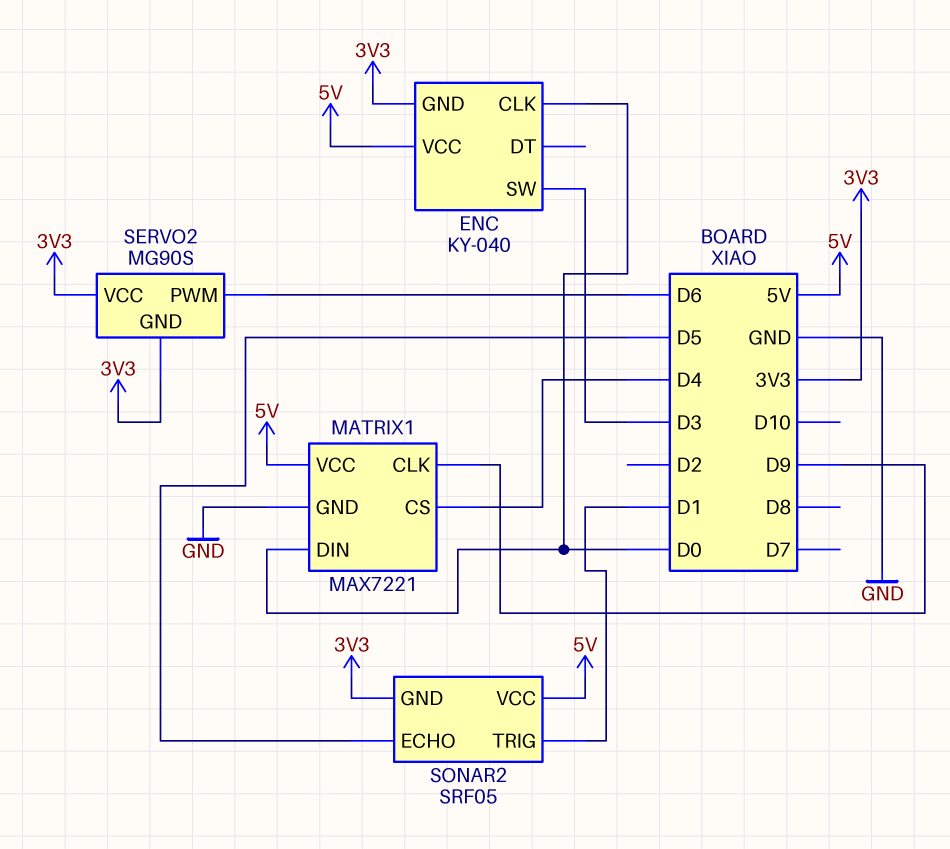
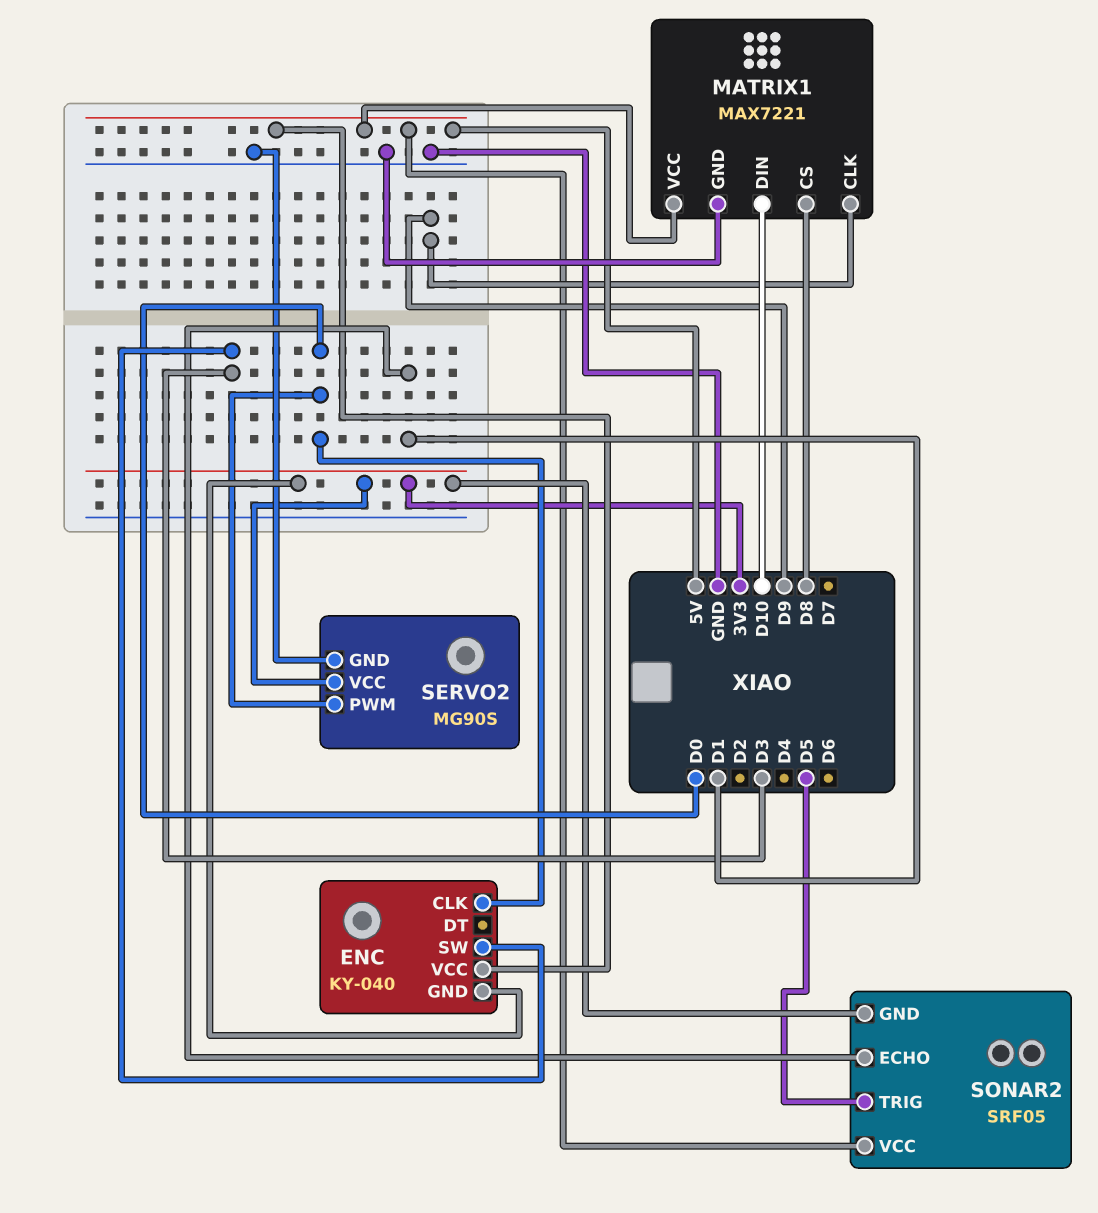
MATRIX1 pin CS: D4 -> D8
MATRIX1 pin DIN: D0 -> D10
SERVO2 pin GND: 3V3 -> GND
SERVO2 pin PWM: D6 -> D0
SONAR2 pin ECHO: D5 -> D1
SONAR2 pin TRIG: D1 -> D5

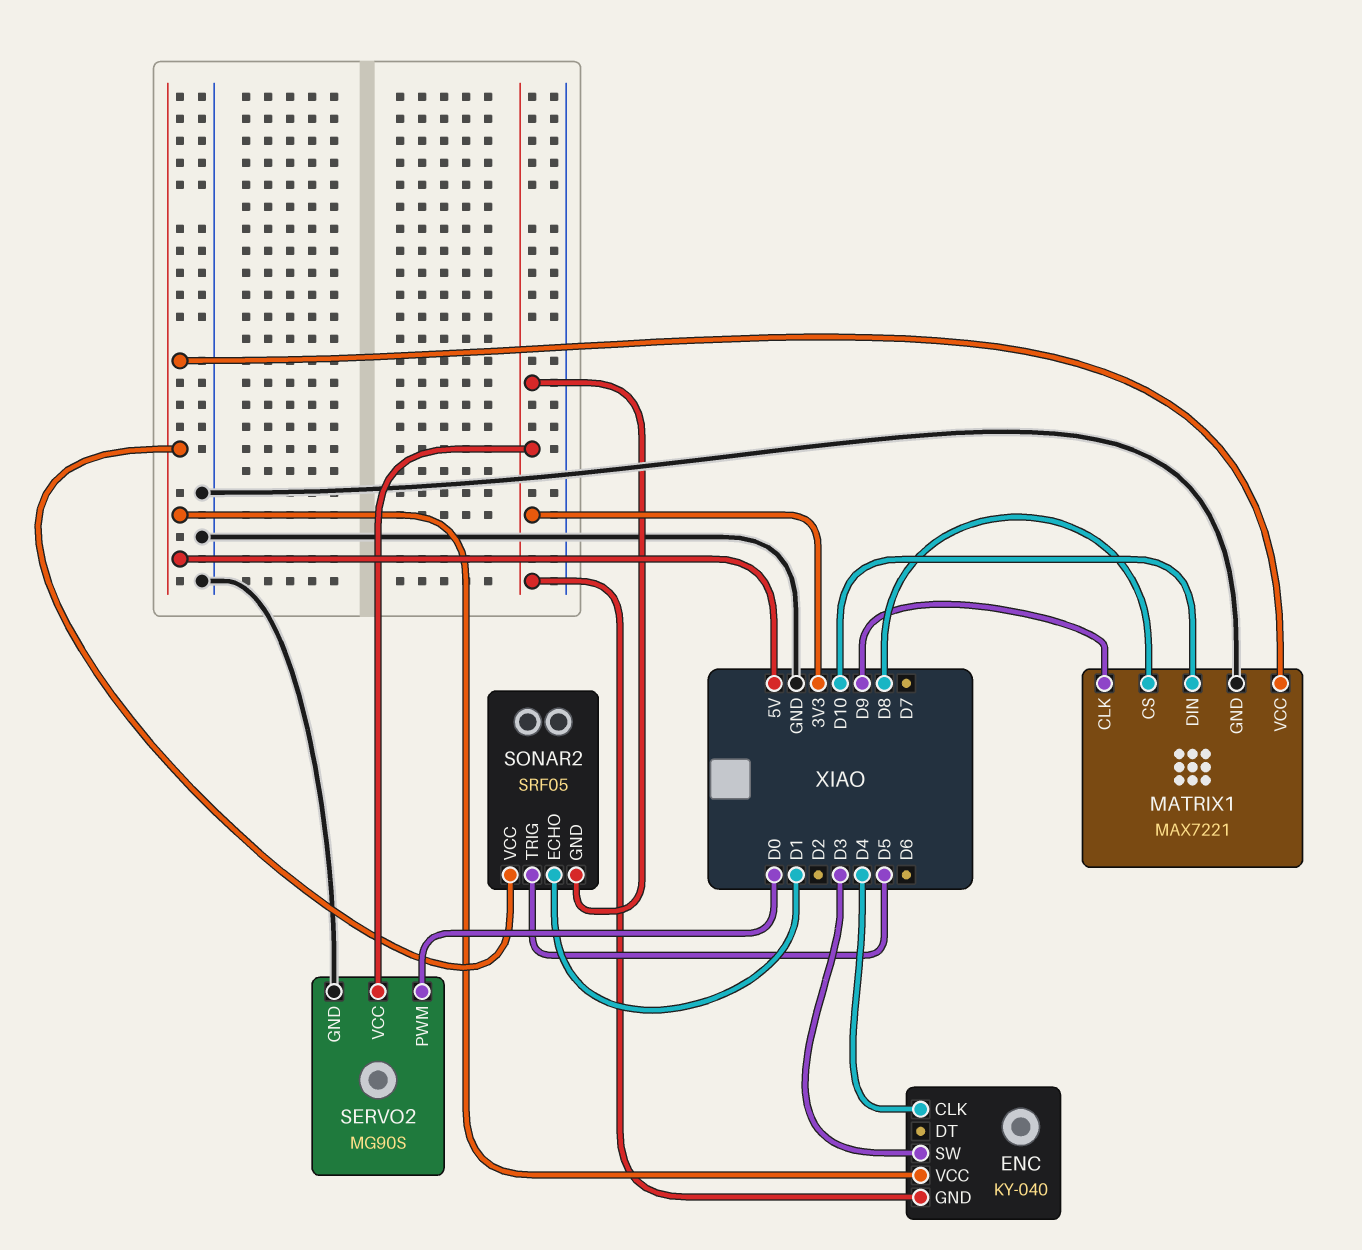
ENC pin CLK: D0 -> D4

